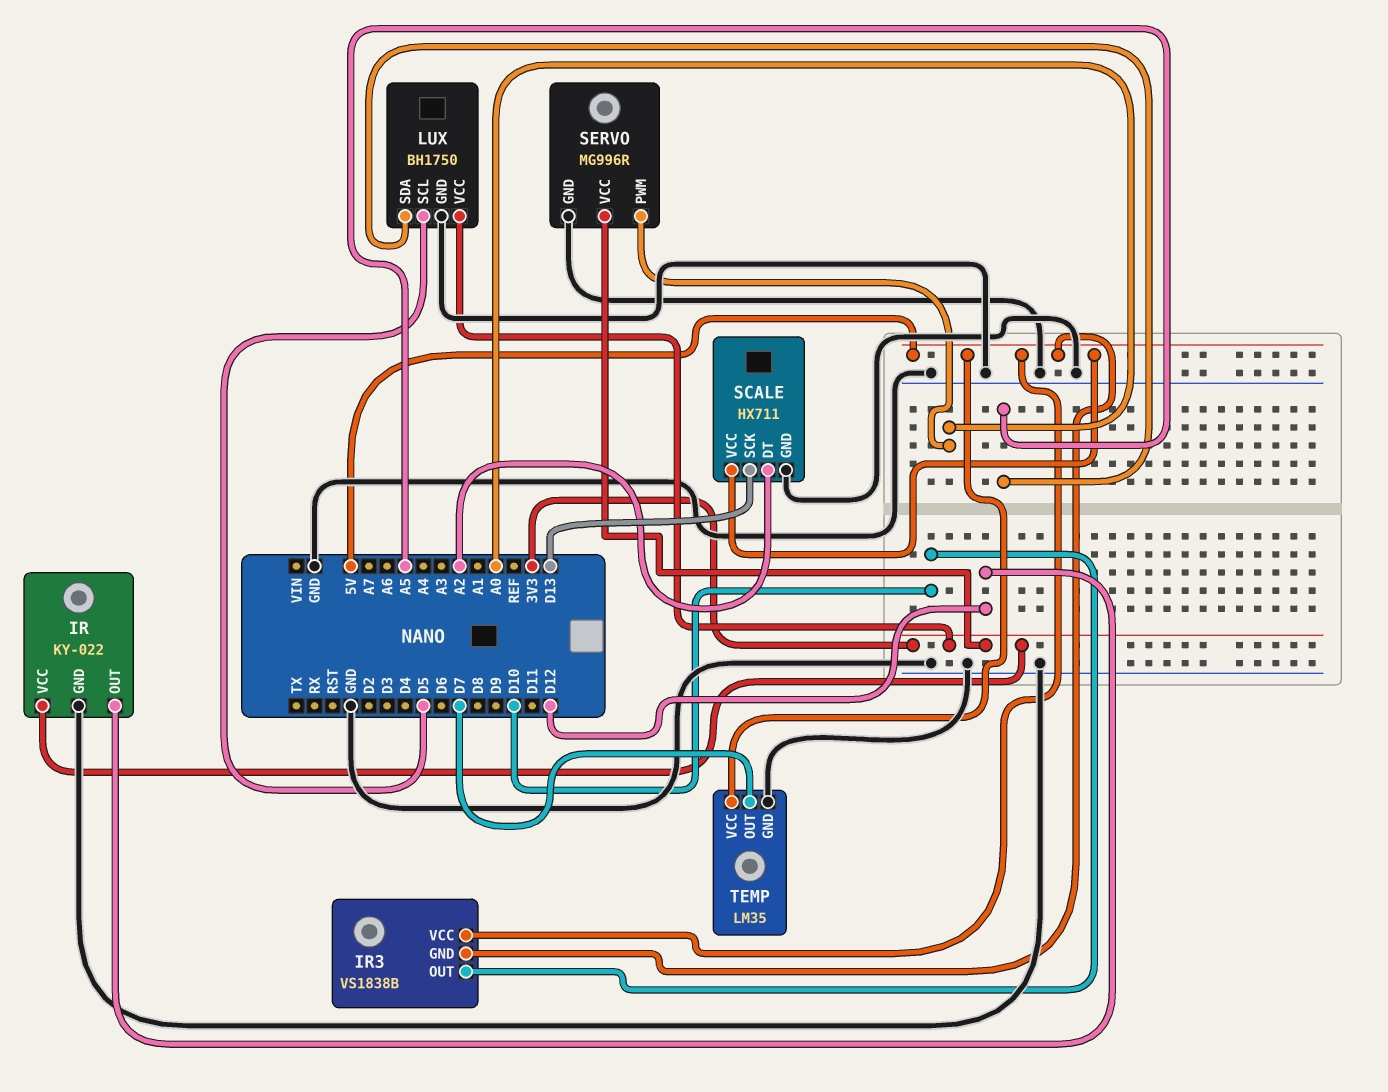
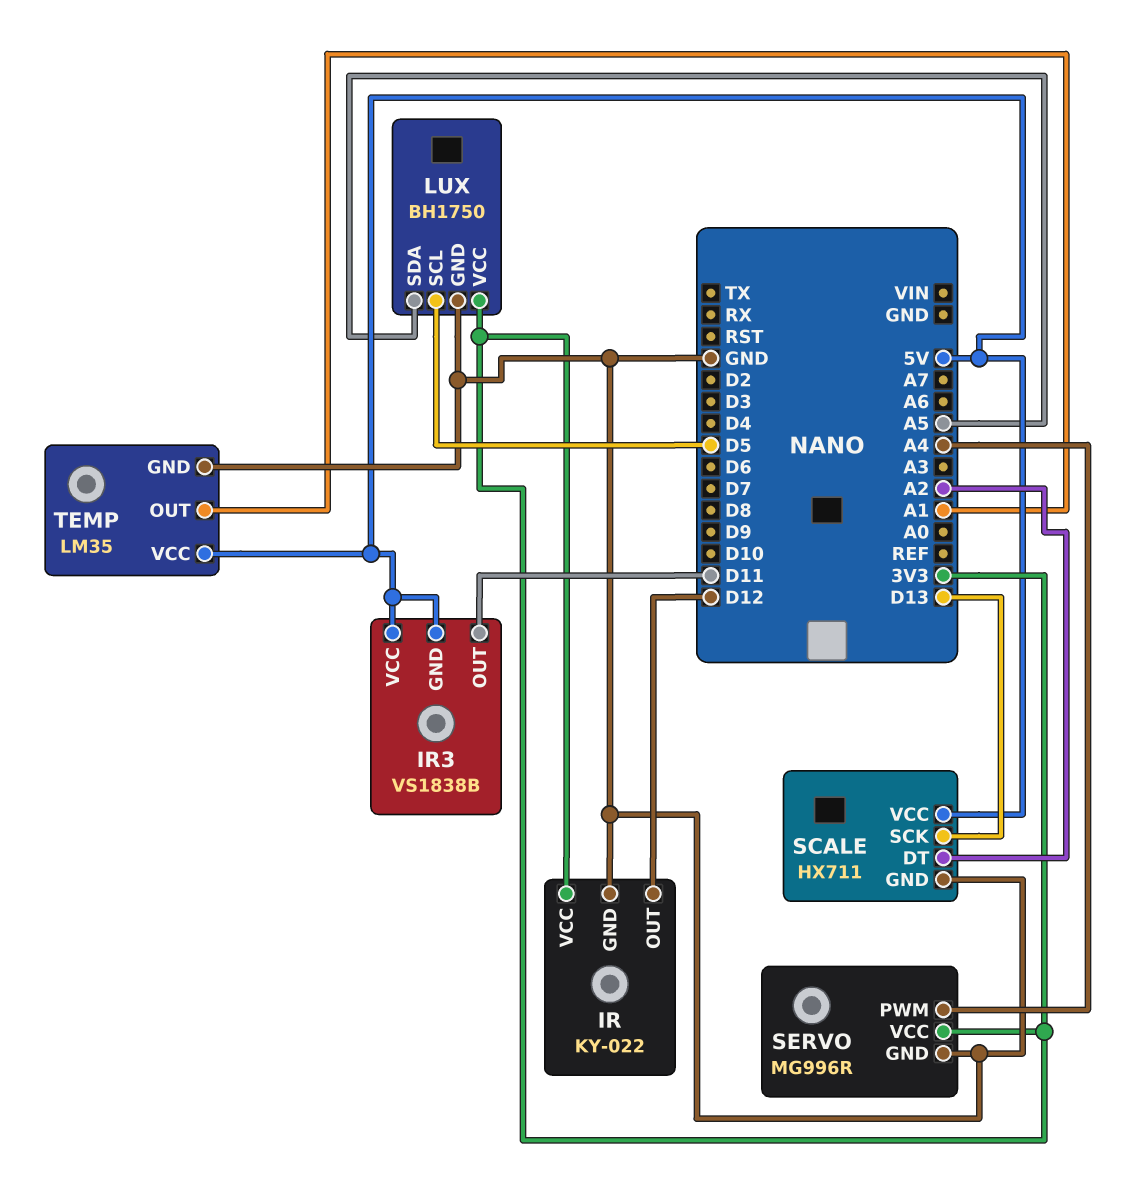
IR3 pin OUT: D10 -> D11
SERVO pin PWM: A0 -> A4
TEMP pin OUT: D7 -> A1

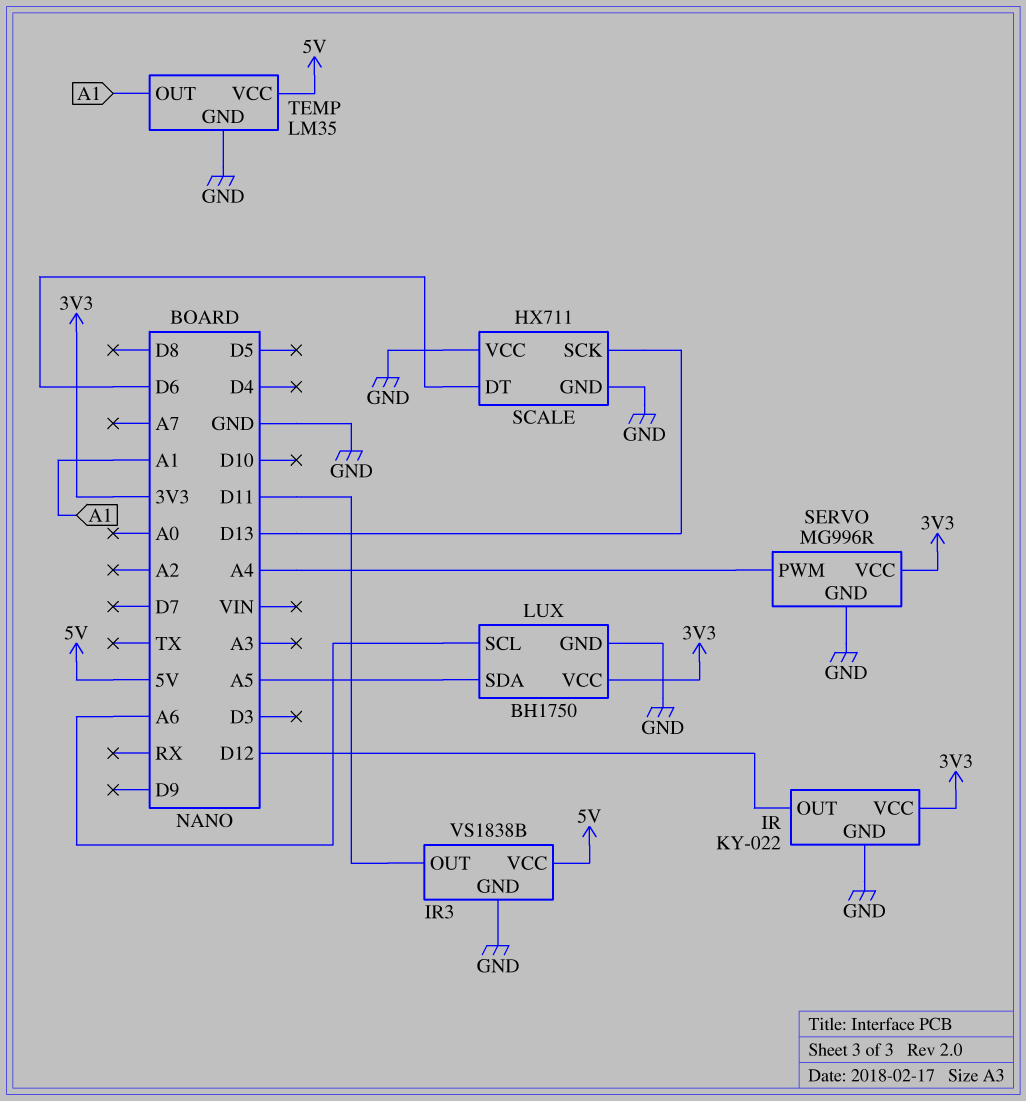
IR3 pin GND: 5V -> GND
LUX pin SCL: D5 -> A6
SCALE pin DT: A2 -> D6
SCALE pin VCC: 5V -> GND

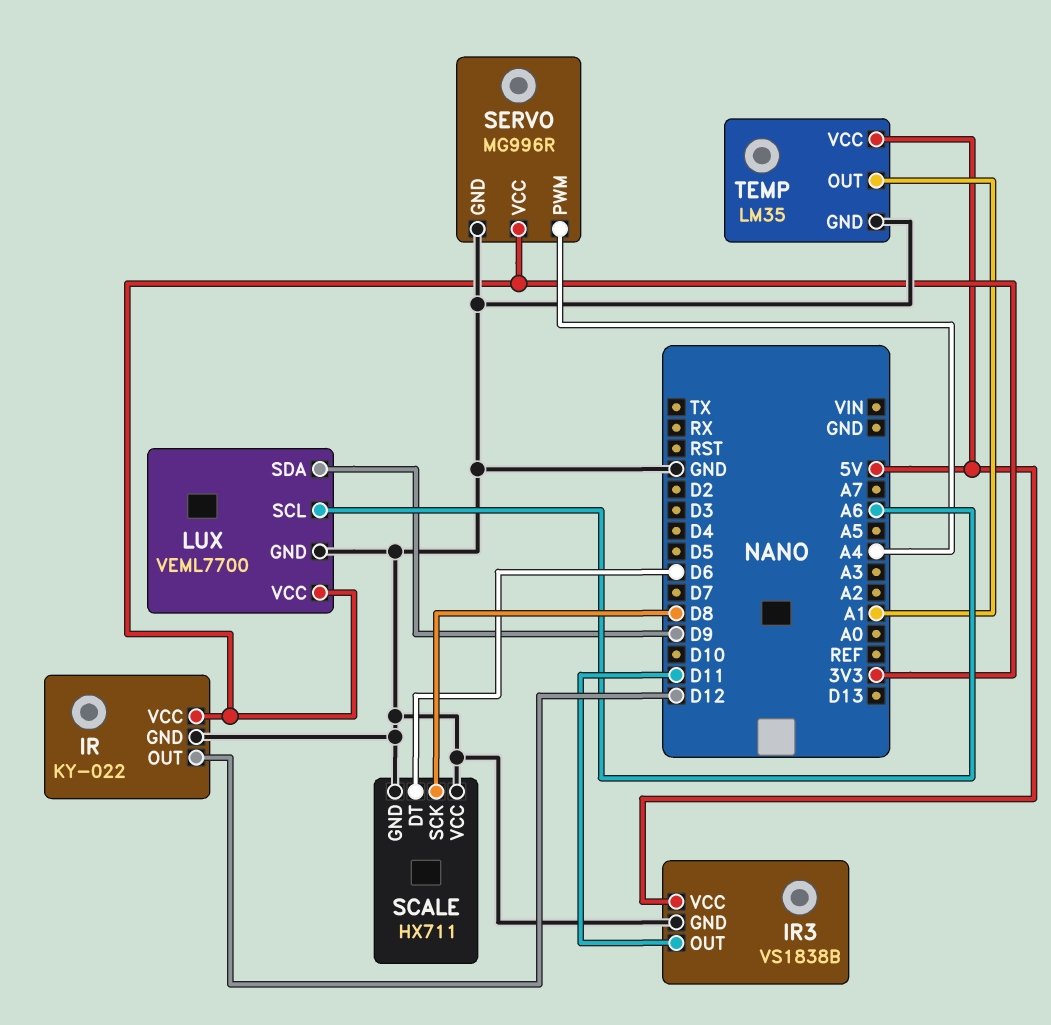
LUX: BH1750 -> VEML7700
LUX pin SDA: A5 -> D9
SCALE pin SCK: D13 -> D8

